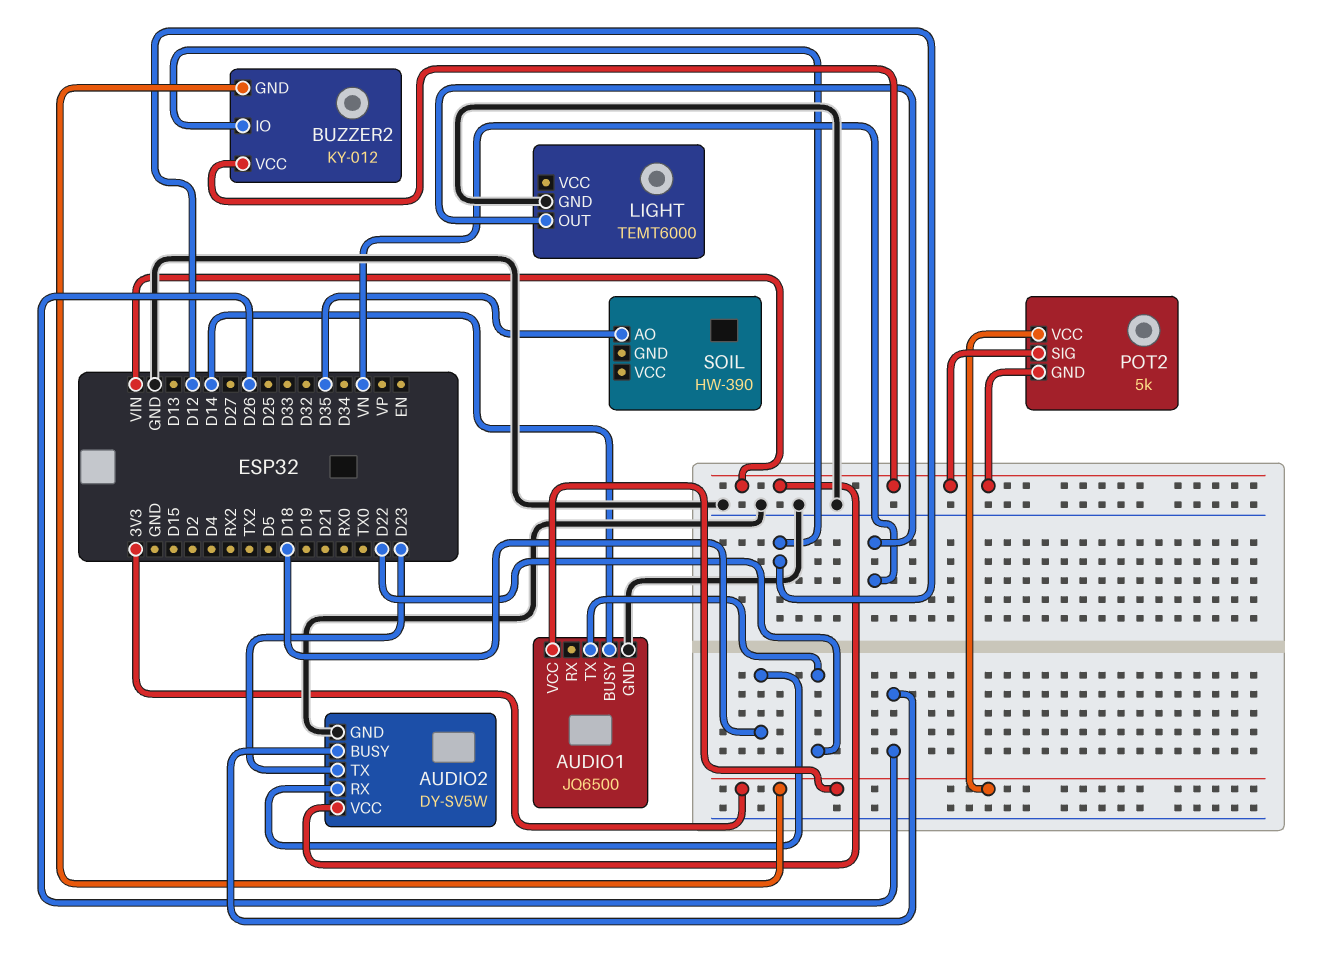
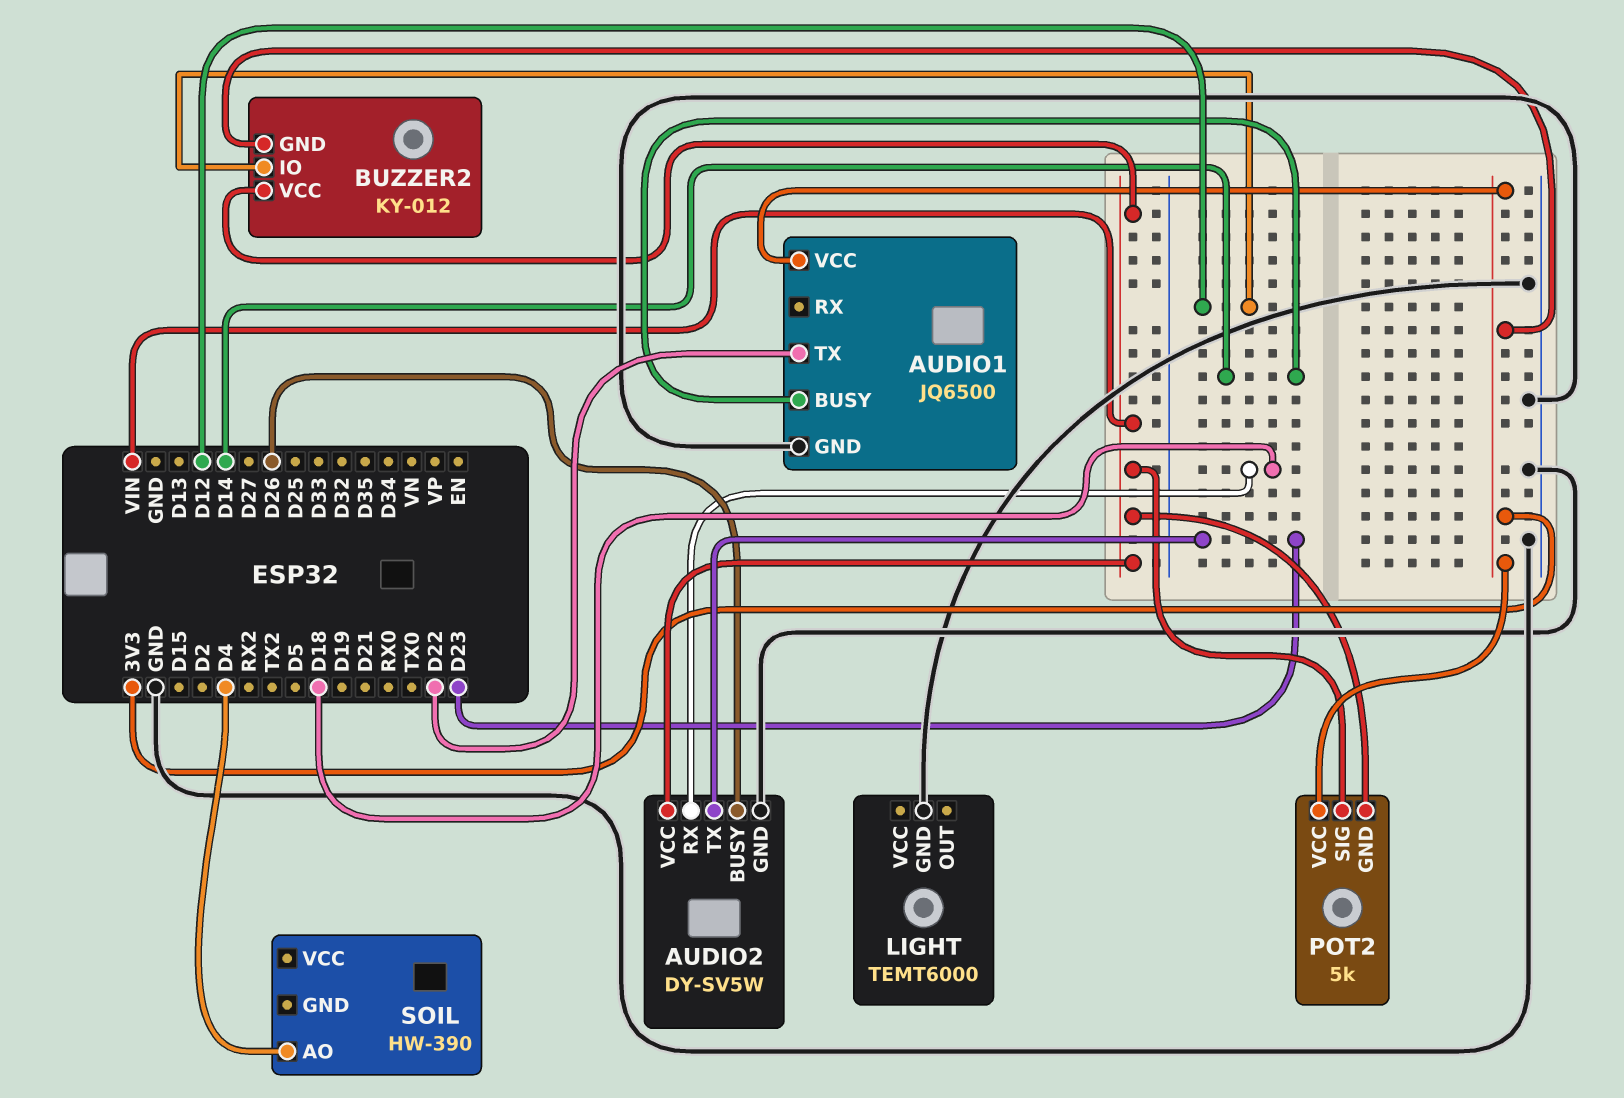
LIGHT pin OUT: VN -> none
SOIL pin AO: D35 -> D4

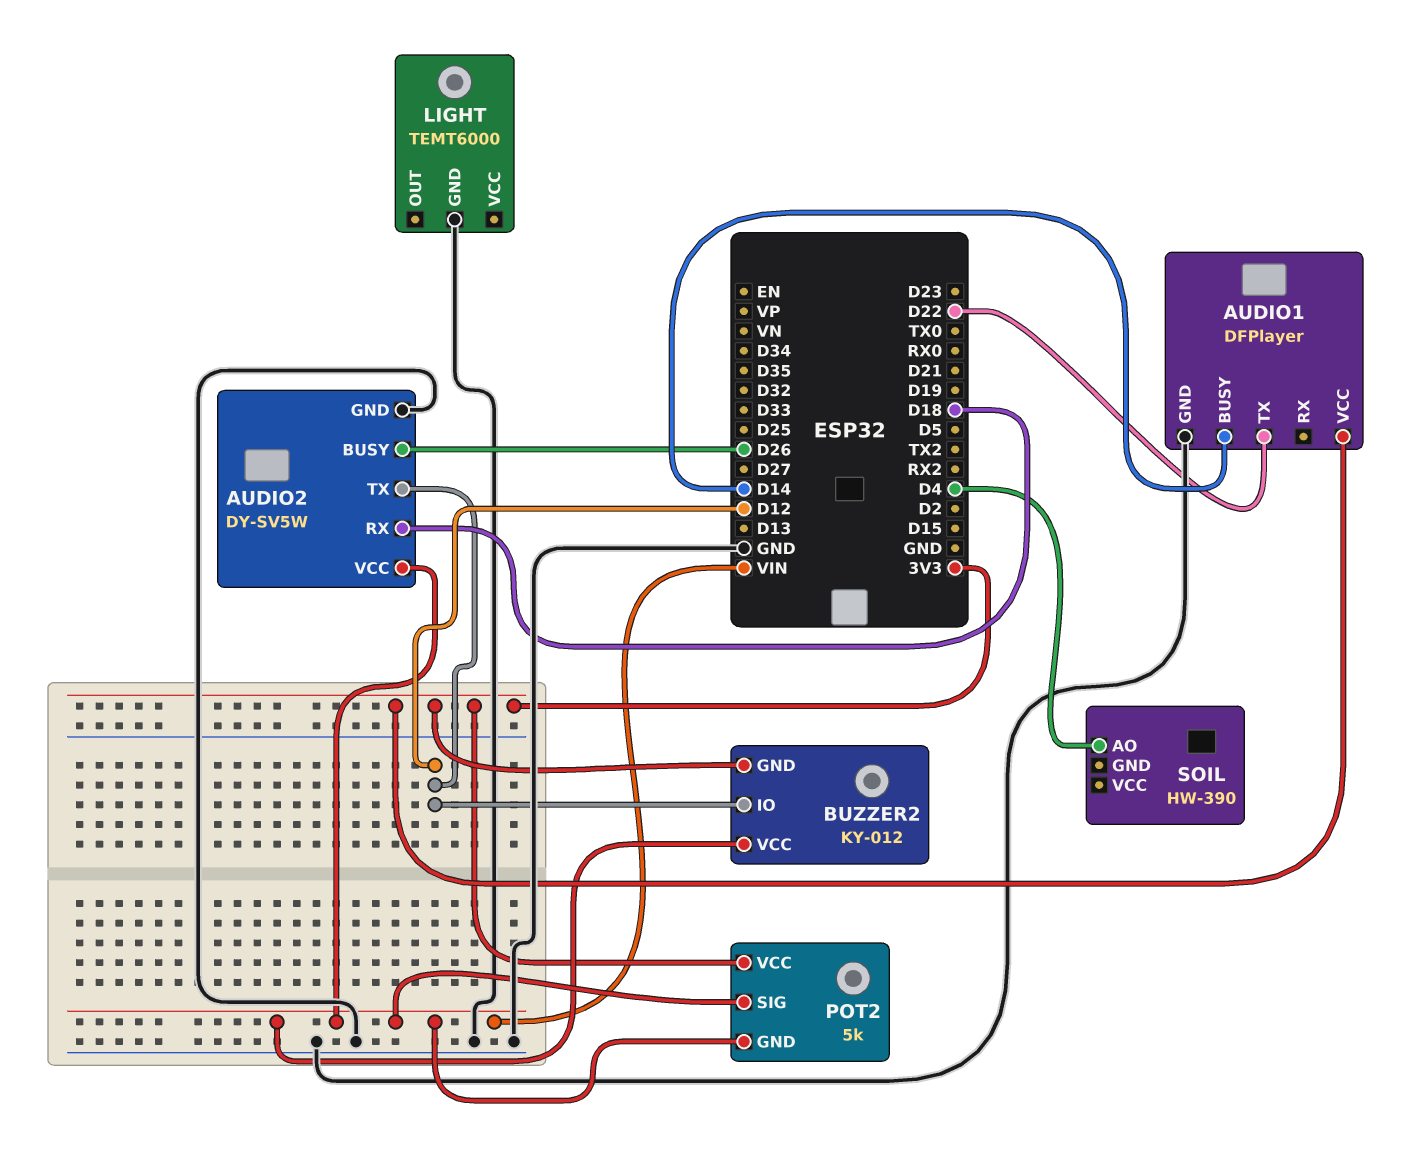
AUDIO1: JQ6500 -> DFPlayer
AUDIO2 pin TX: D23 -> D12

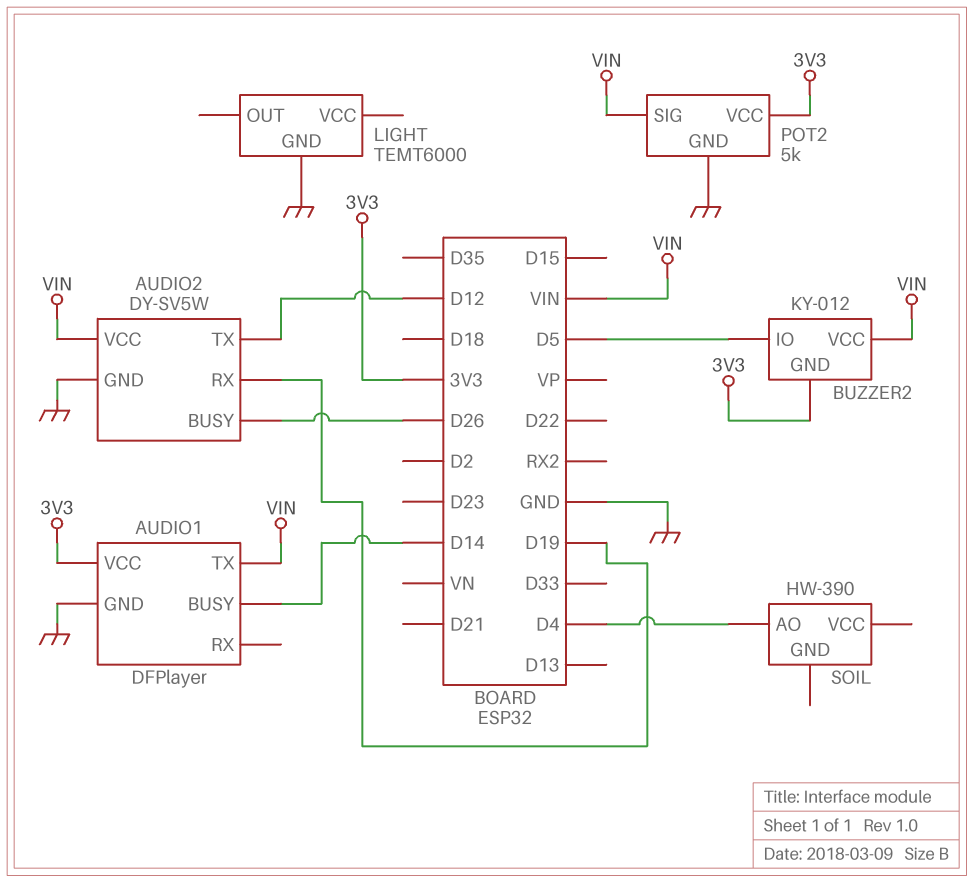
AUDIO1 pin TX: D22 -> VIN
AUDIO2 pin RX: D18 -> D19
BUZZER2 pin IO: D12 -> D5
POT2 pin GND: VIN -> GND

